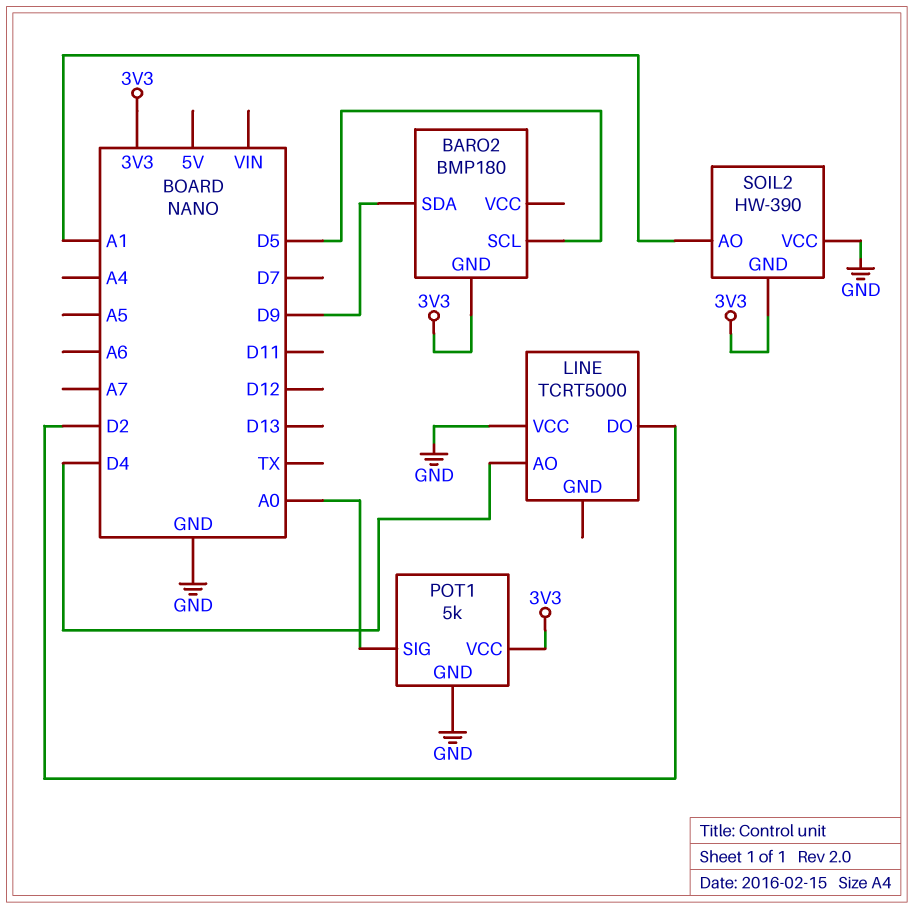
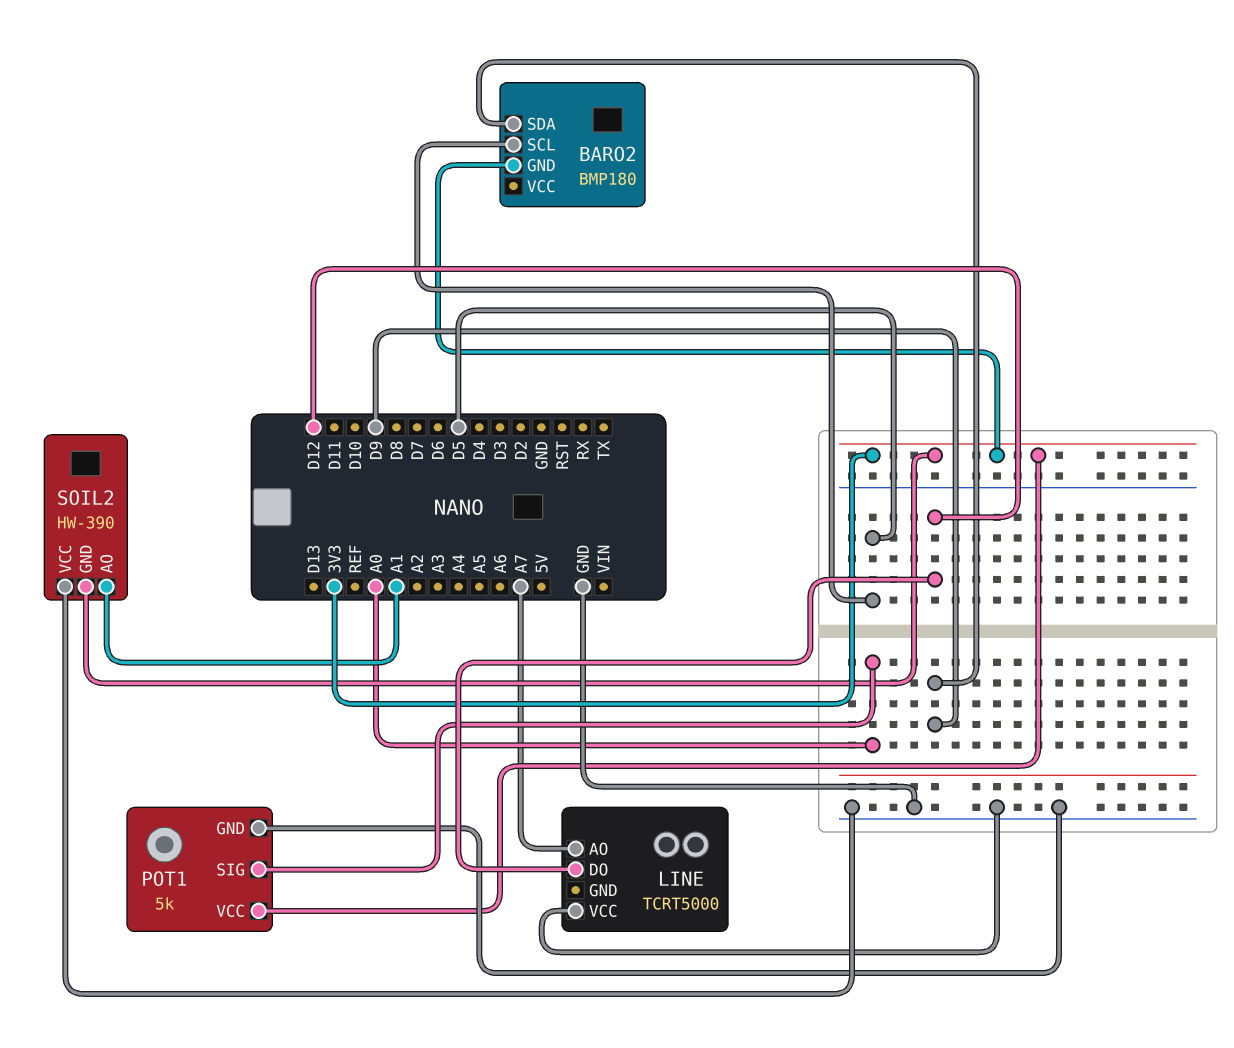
LINE pin AO: D4 -> A7
LINE pin DO: D2 -> D12

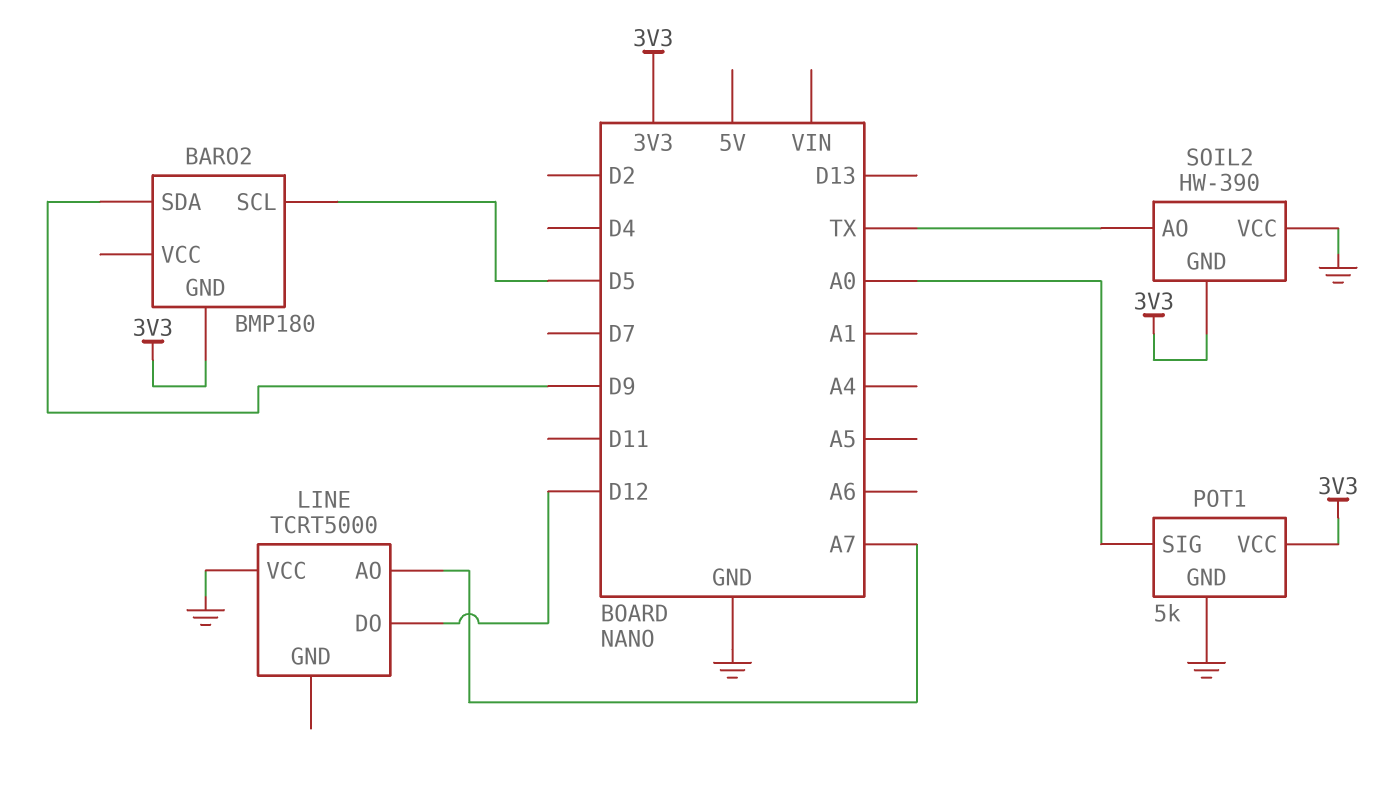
SOIL2 pin AO: A1 -> TX

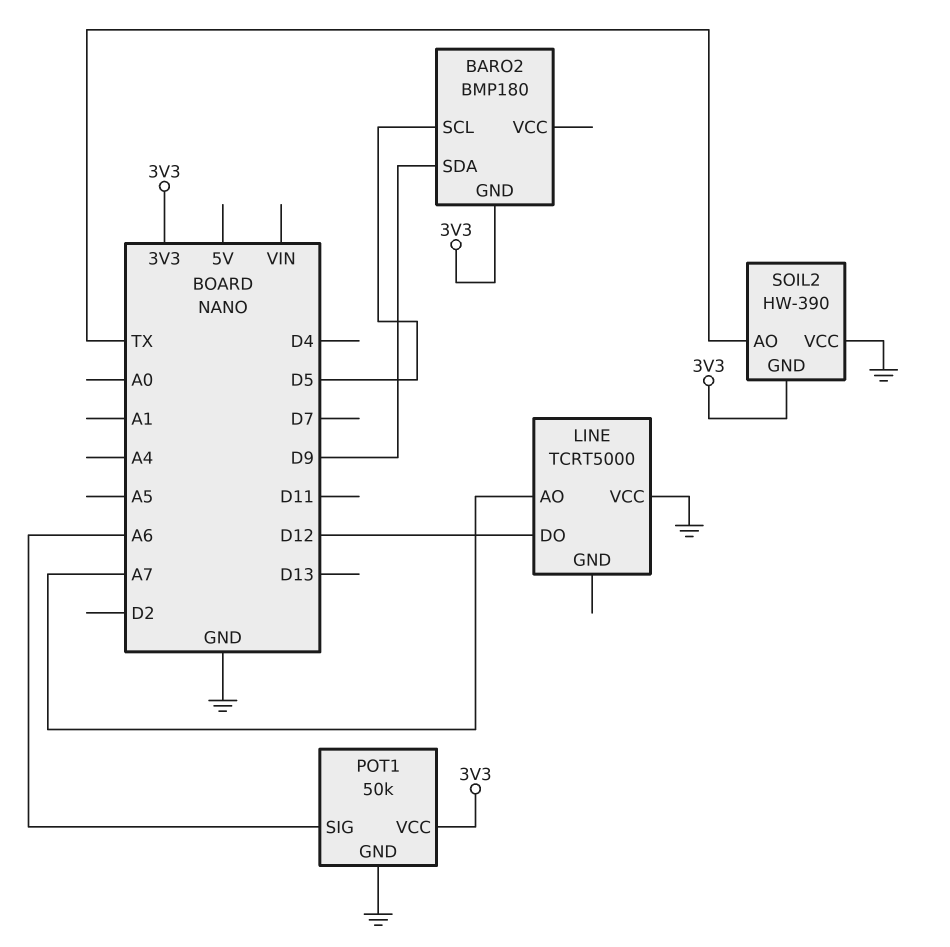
POT1: 5k -> 50k
POT1 pin SIG: A0 -> A6

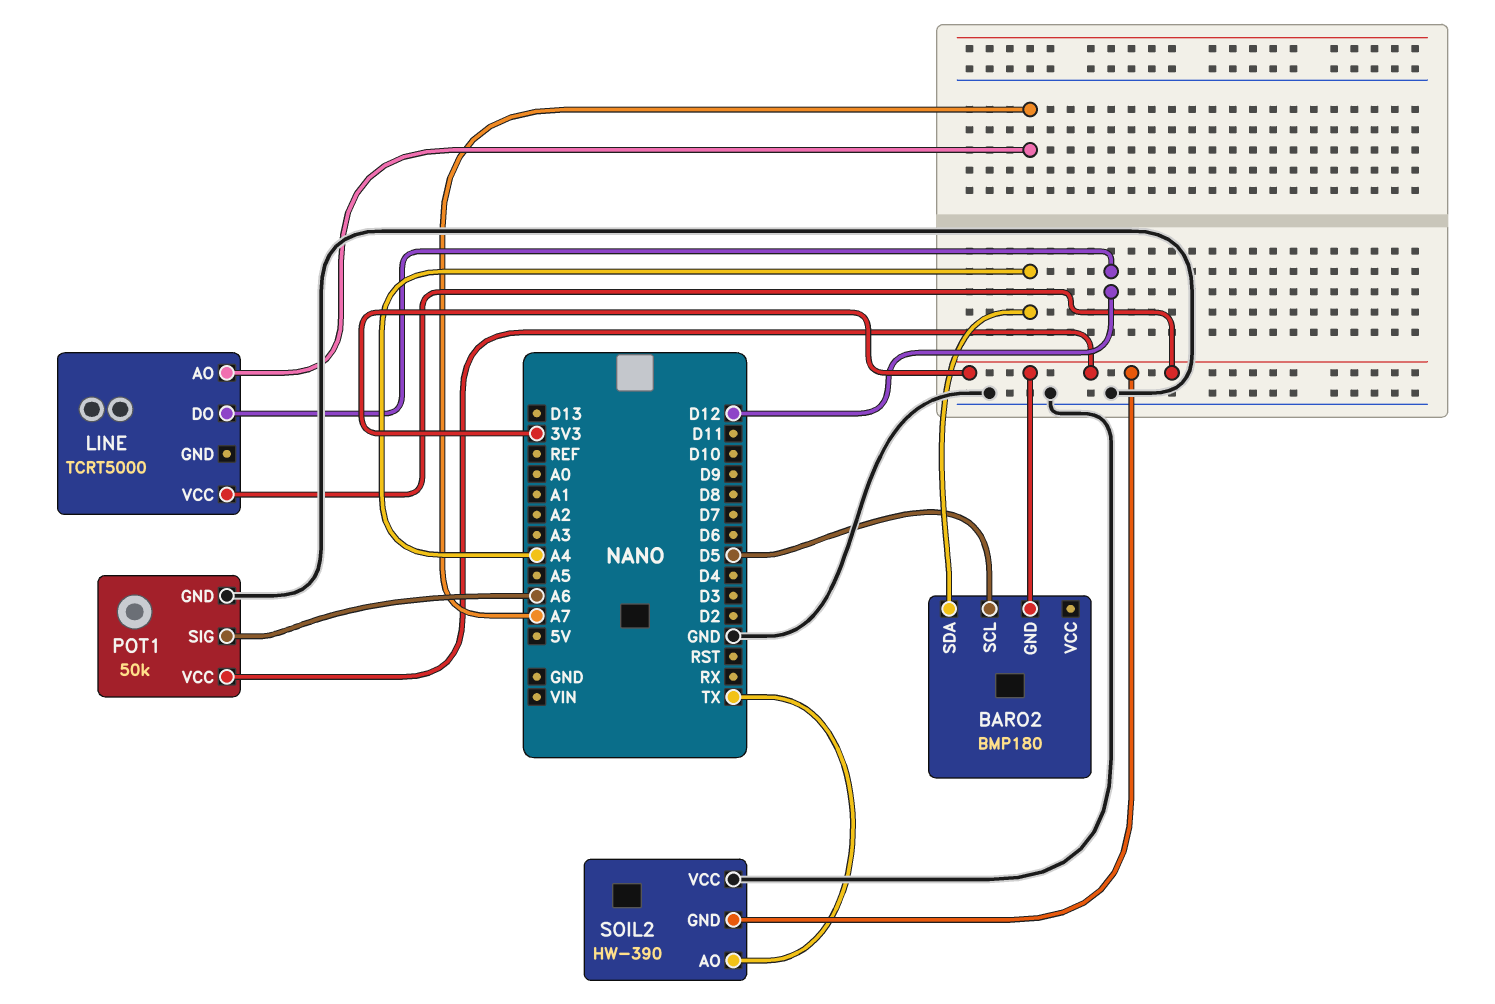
BARO2 pin SDA: D9 -> A4
LINE pin VCC: GND -> 3V3

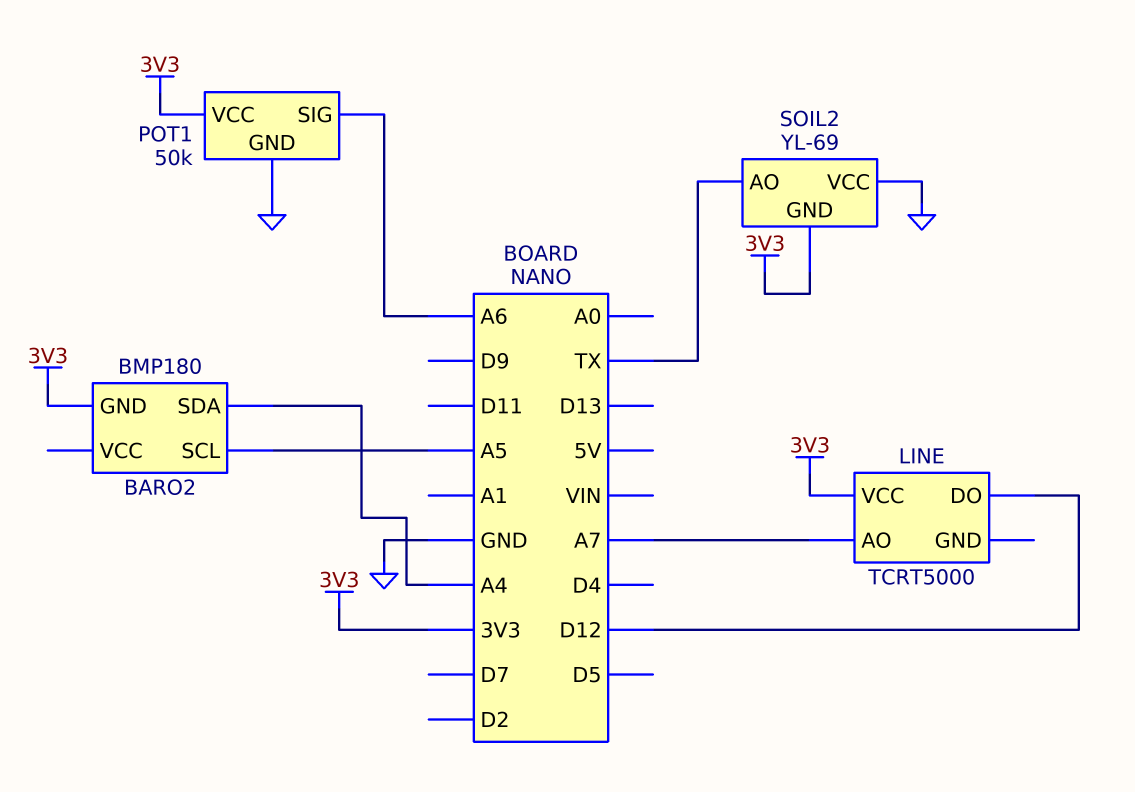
BARO2 pin SCL: D5 -> A5
SOIL2: HW-390 -> YL-69

